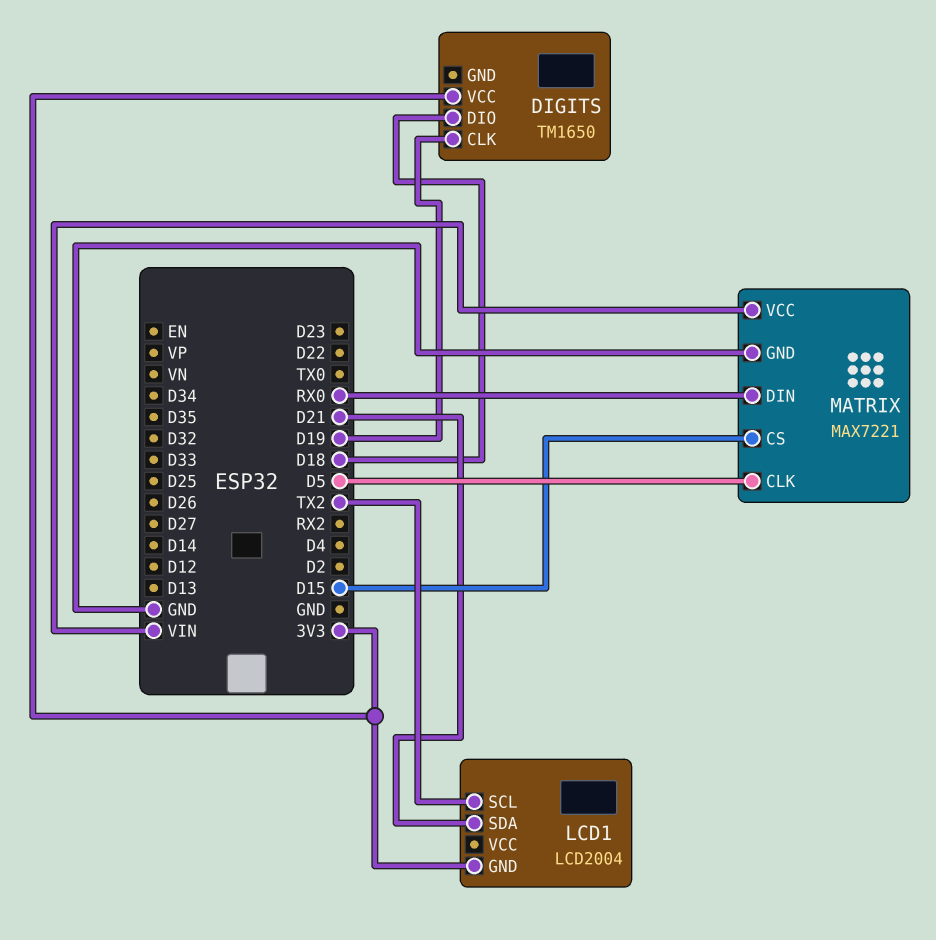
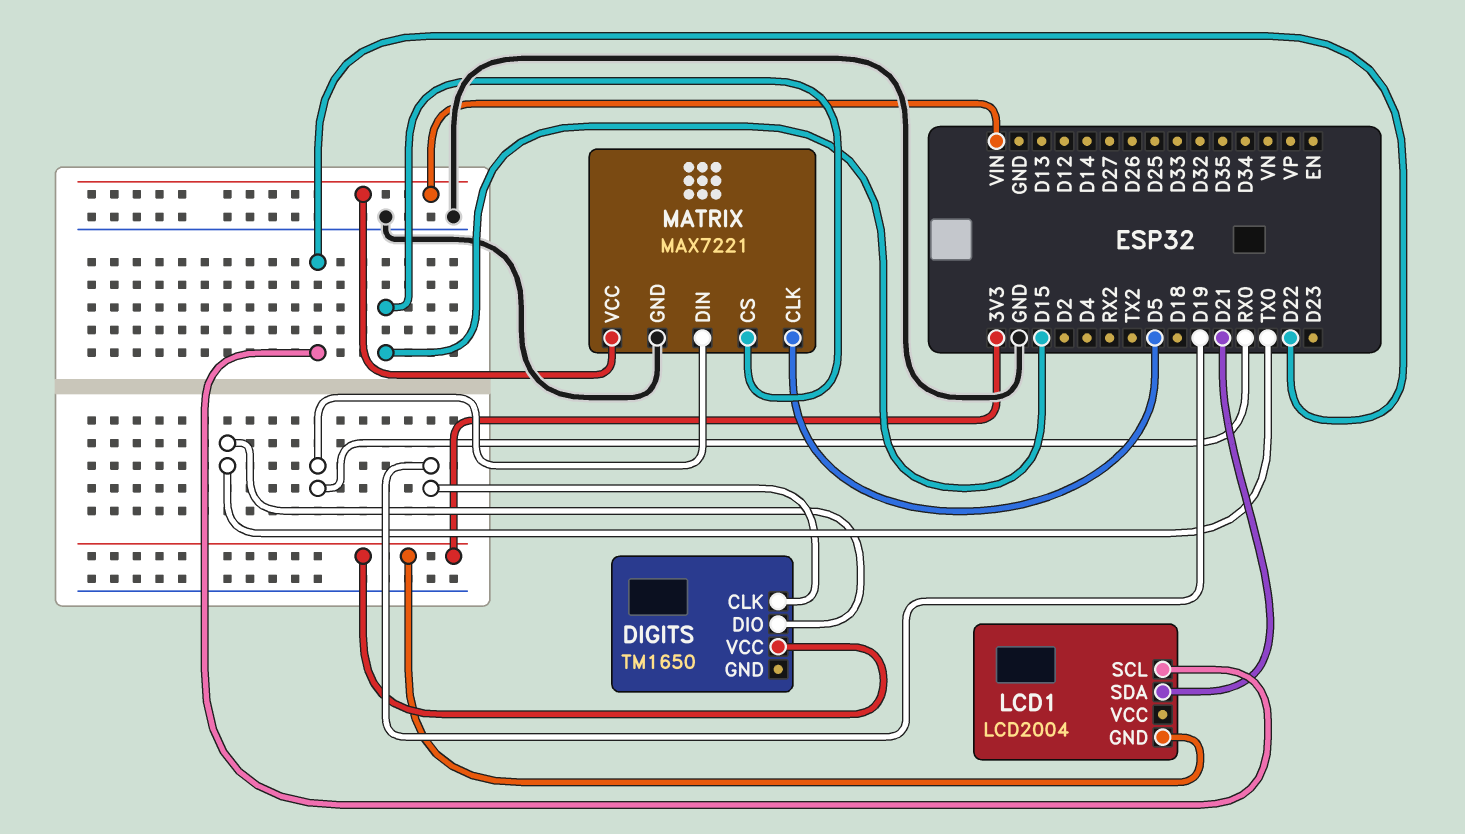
DIGITS pin DIO: D18 -> TX0
LCD1 pin SCL: TX2 -> D22

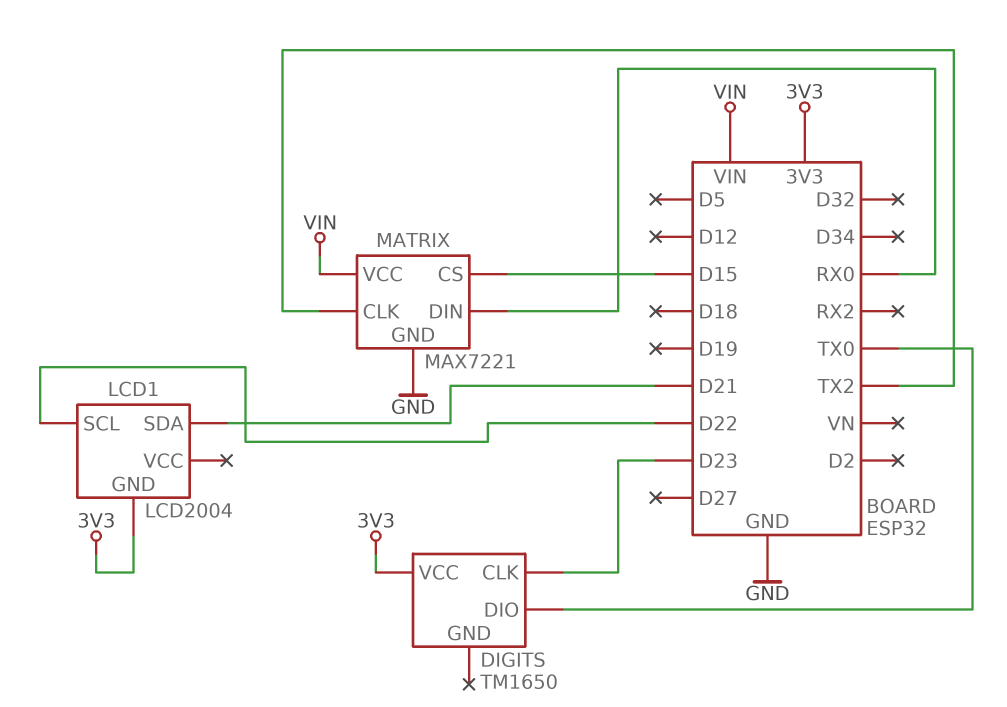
DIGITS pin CLK: D19 -> D23
MATRIX pin CLK: D5 -> TX2

